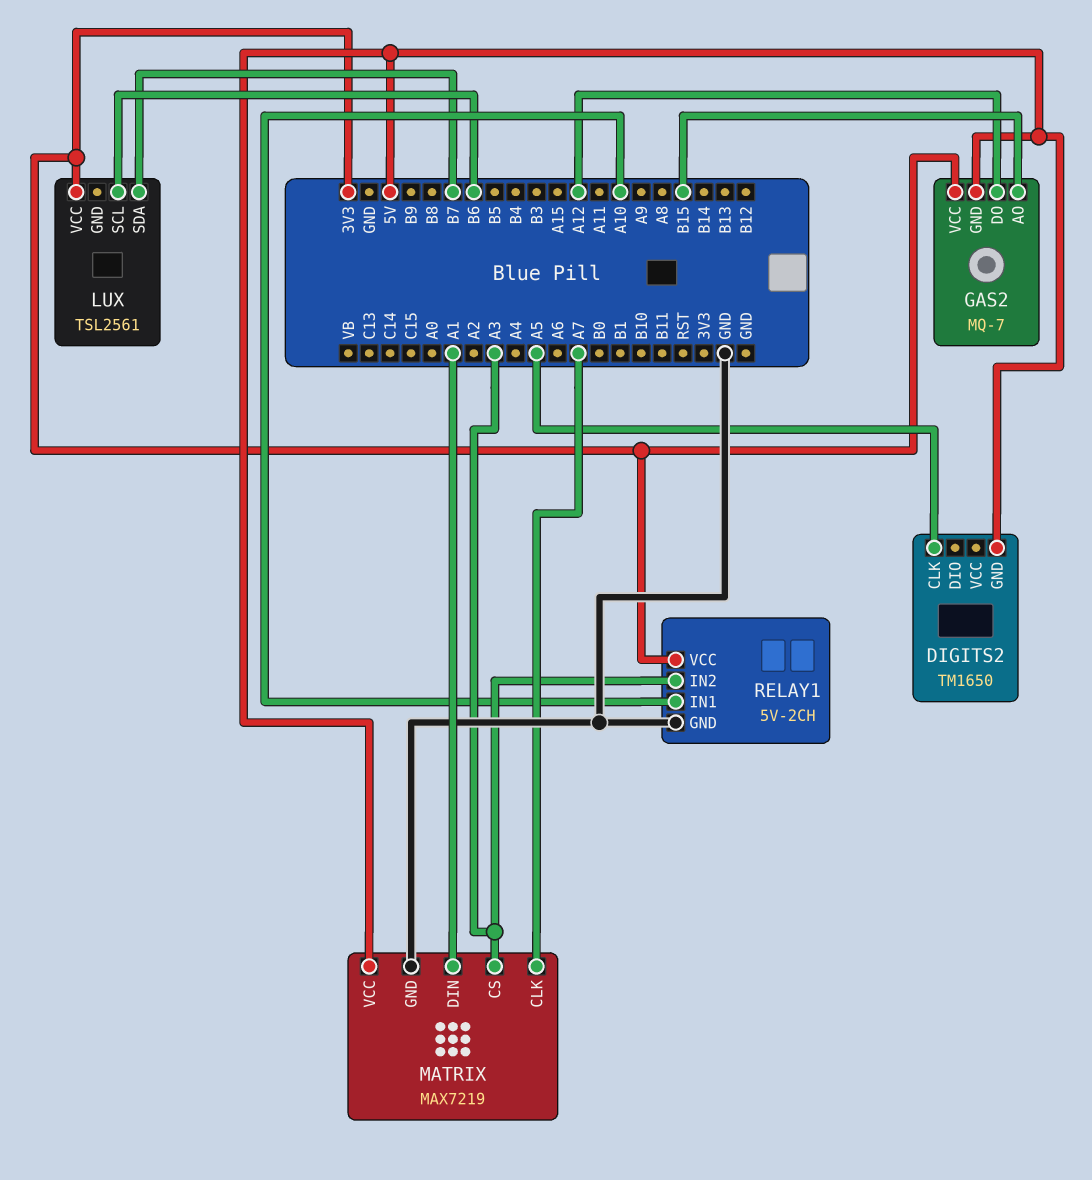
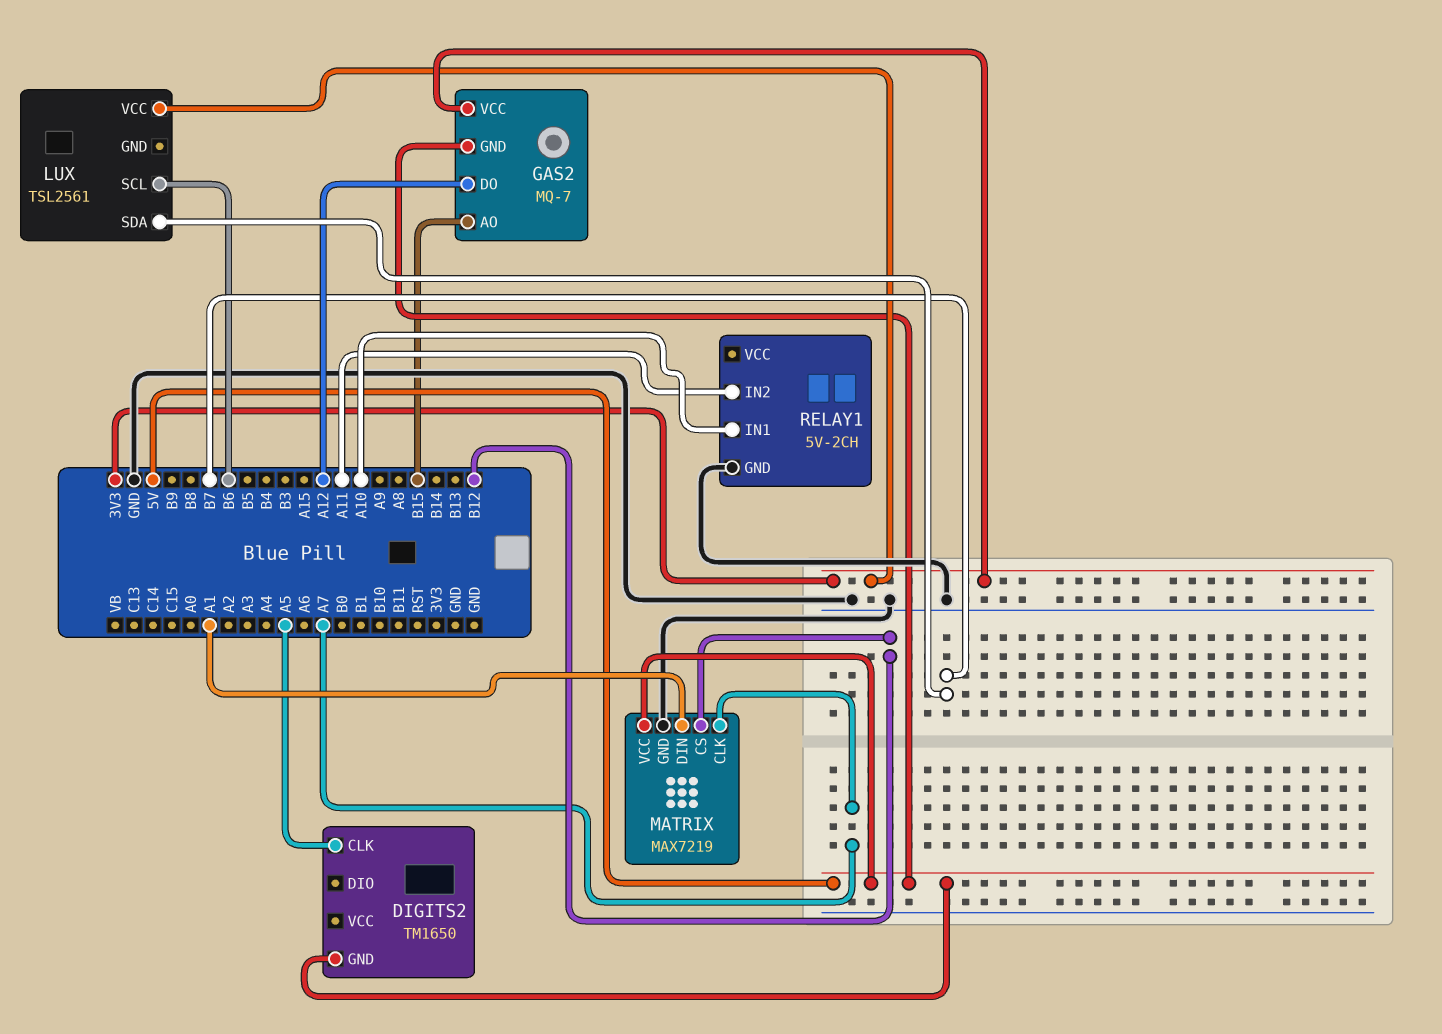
MATRIX pin CS: A3 -> B12
RELAY1 pin IN2: A3 -> A11
RELAY1 pin VCC: 3V3 -> none

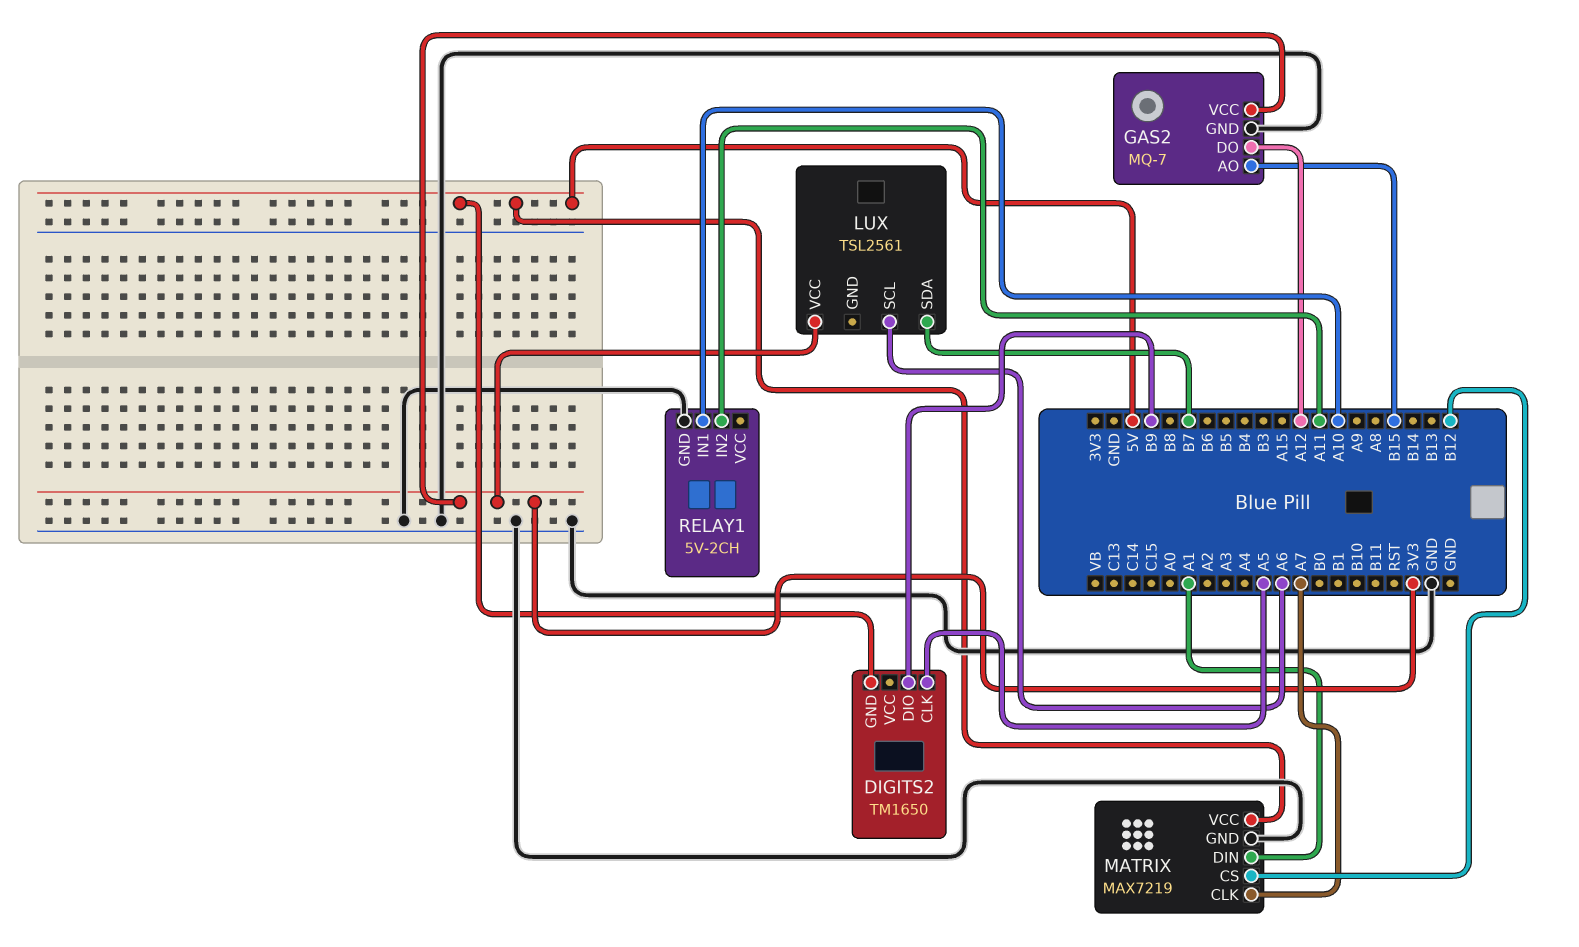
DIGITS2 pin DIO: none -> B9
GAS2 pin GND: 5V -> GND
LUX pin SCL: B6 -> A6

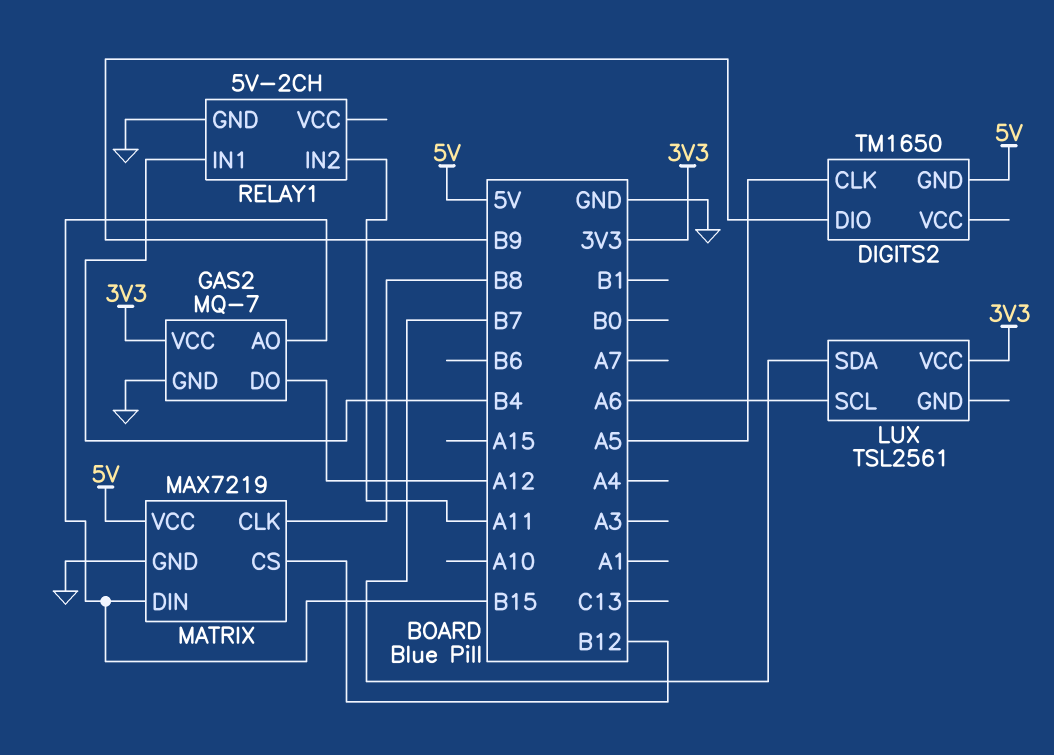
MATRIX pin CLK: A7 -> B8
MATRIX pin DIN: A1 -> B15
RELAY1 pin IN1: A10 -> B4

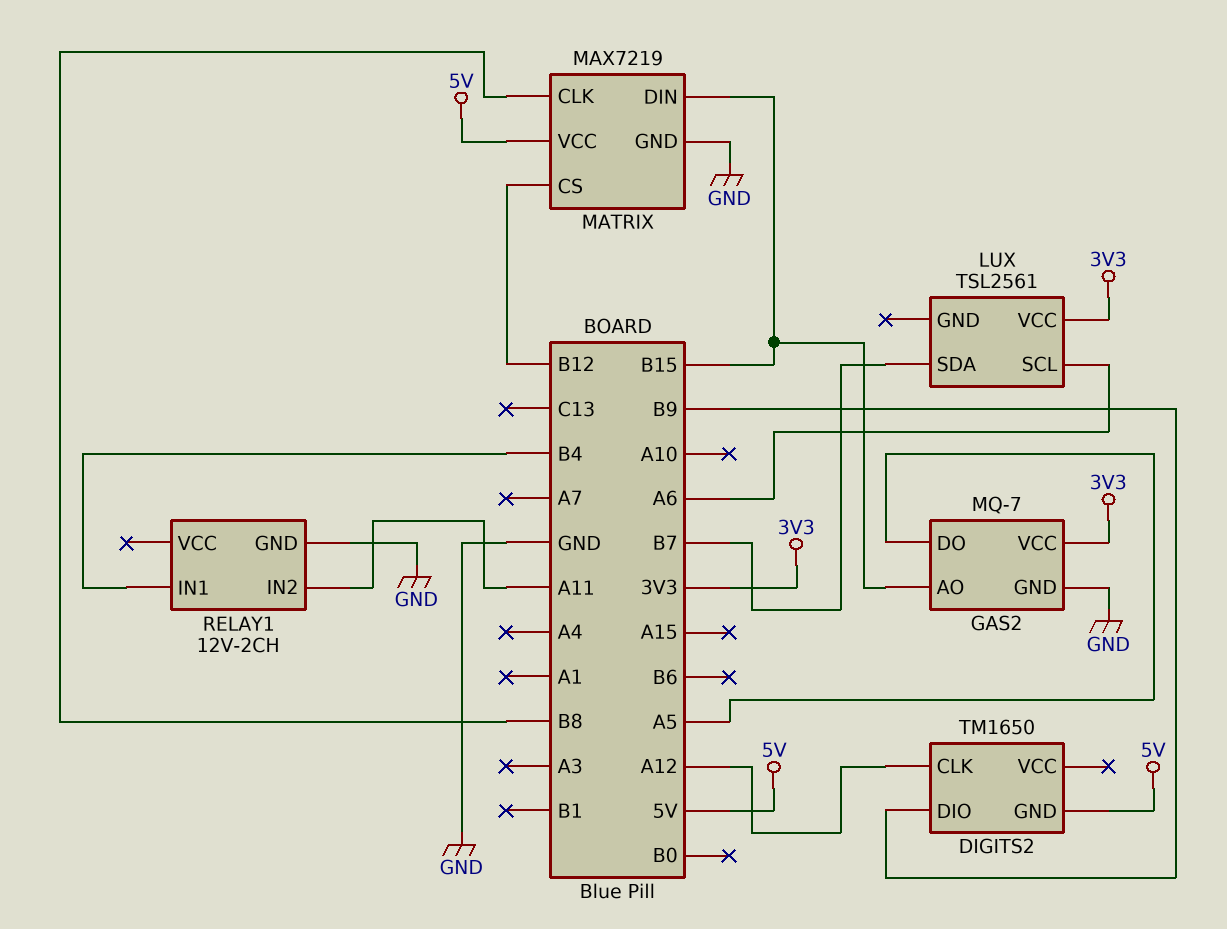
DIGITS2 pin CLK: A5 -> A12
GAS2 pin DO: A12 -> A5
RELAY1: 5V-2CH -> 12V-2CH

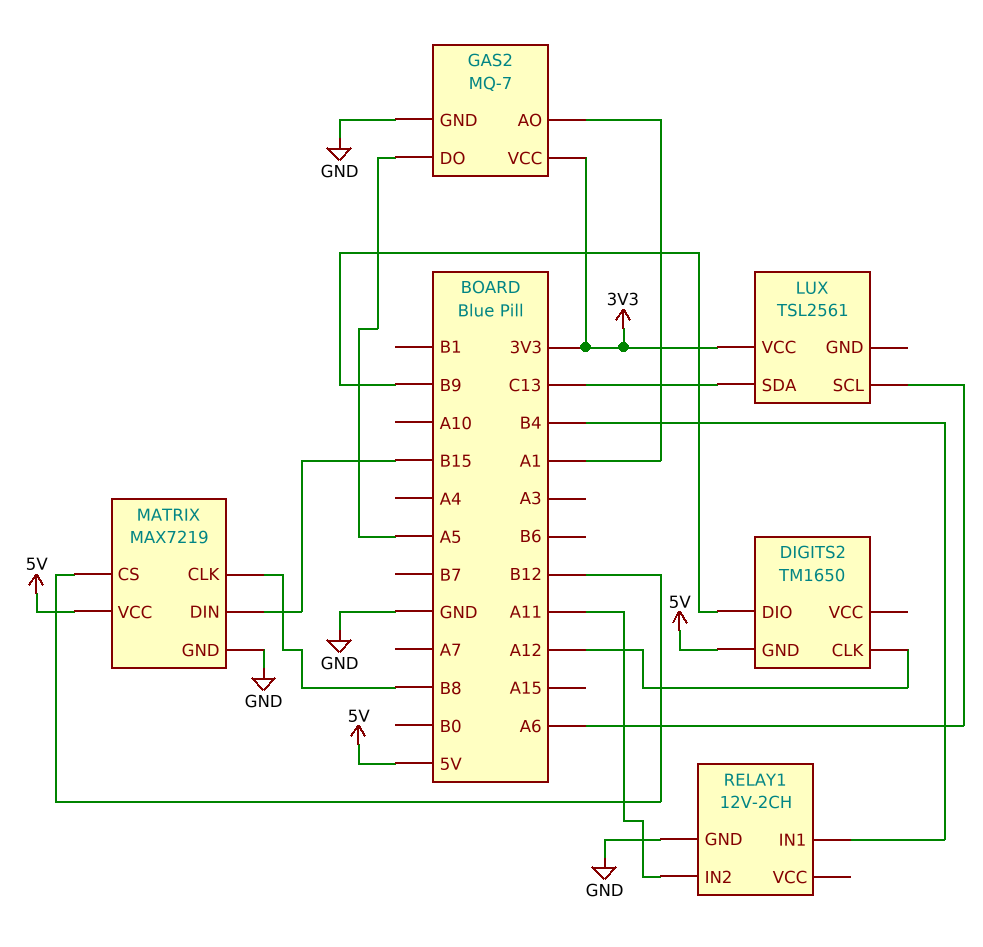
GAS2 pin AO: B15 -> A1
LUX pin SDA: B7 -> C13

